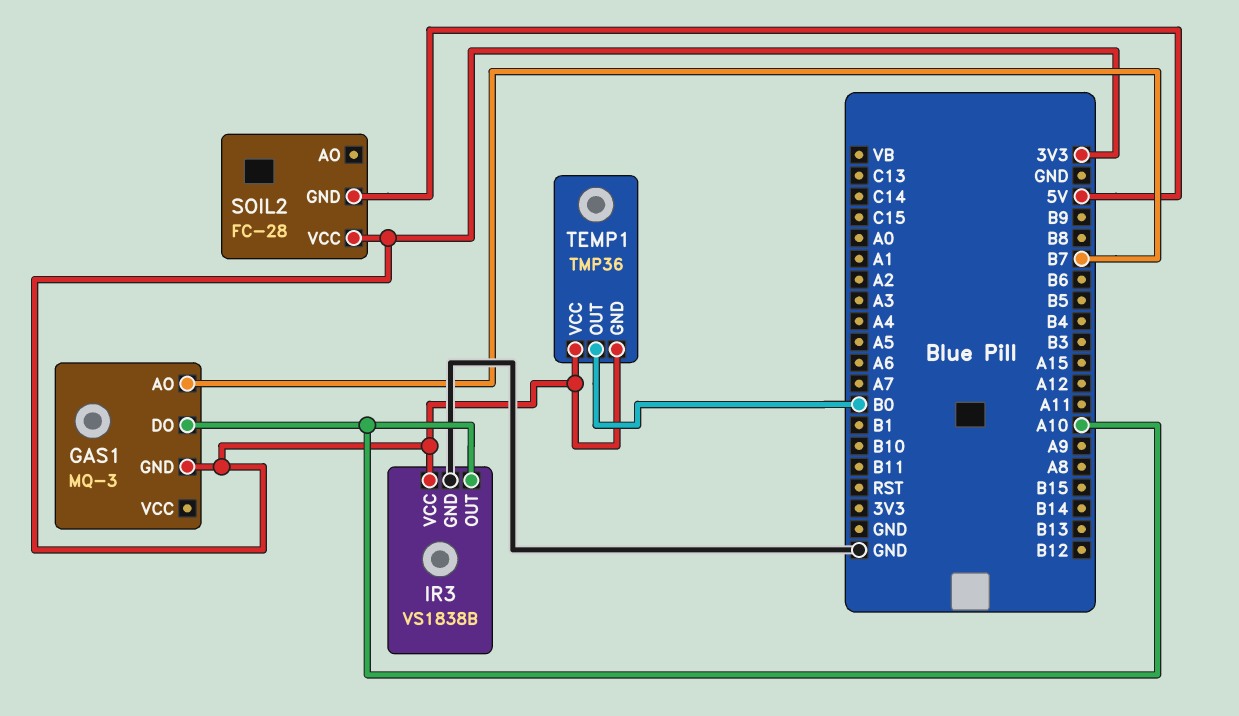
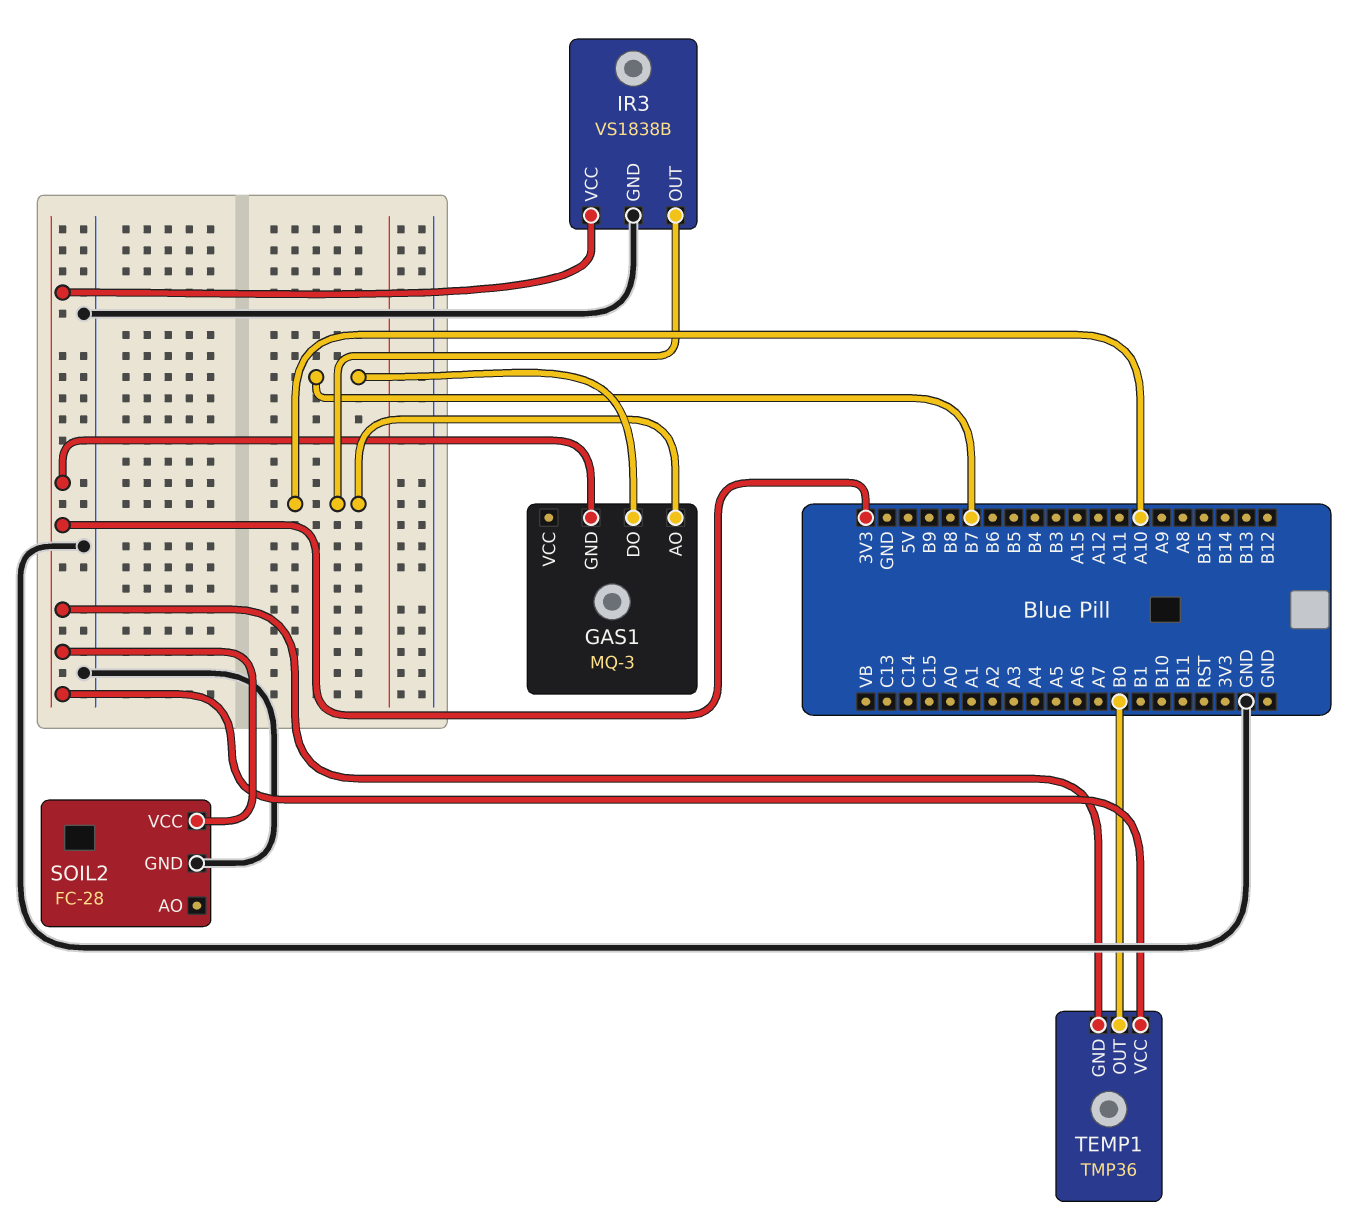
GAS1 pin AO: B7 -> A10
GAS1 pin DO: A10 -> B7
SOIL2 pin GND: 5V -> GND

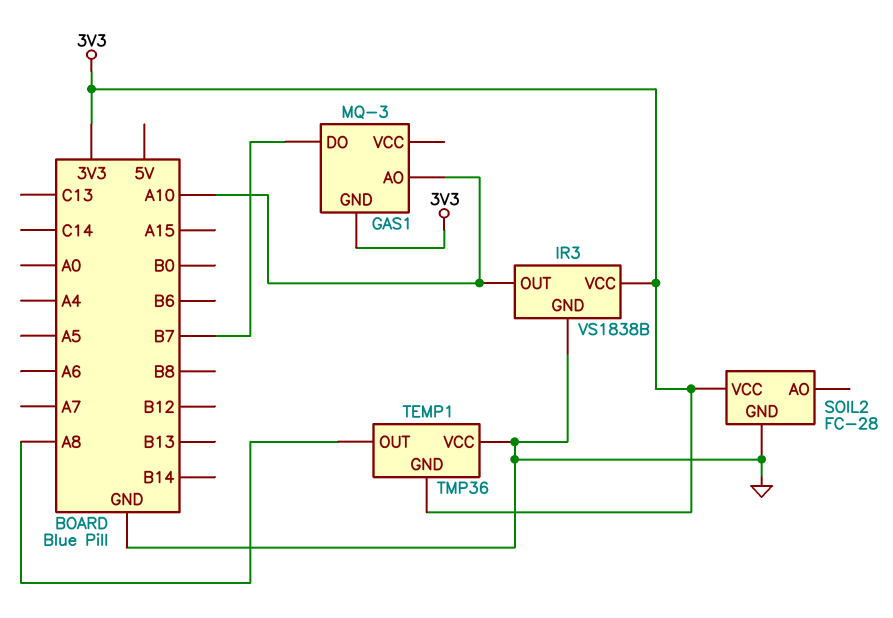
TEMP1 pin OUT: B0 -> A8
TEMP1 pin VCC: 3V3 -> GND

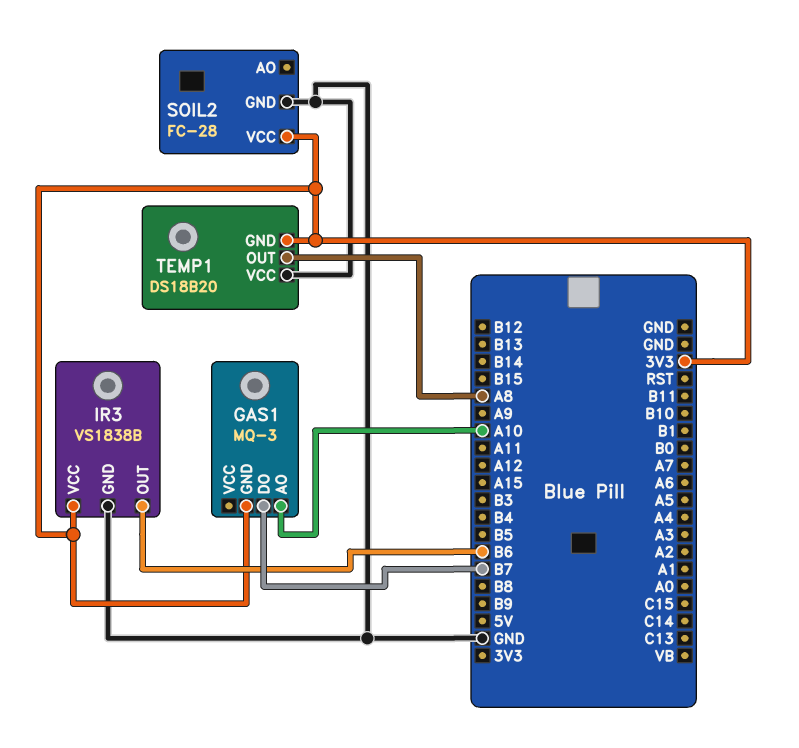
IR3 pin OUT: A10 -> B6
TEMP1: TMP36 -> DS18B20

